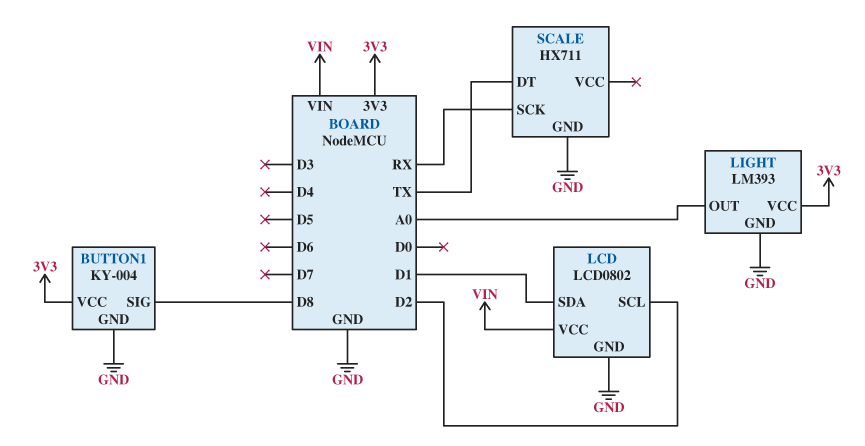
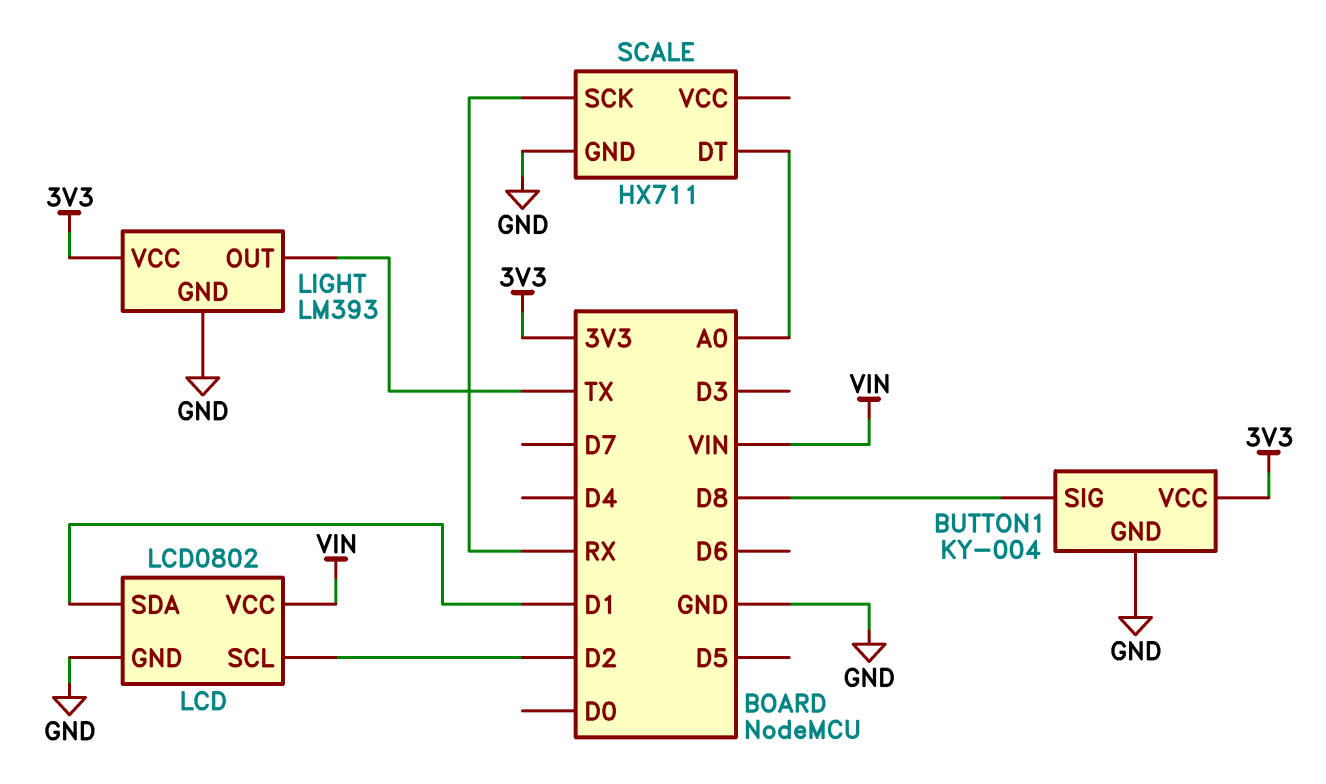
LIGHT pin OUT: A0 -> TX
SCALE pin DT: TX -> A0

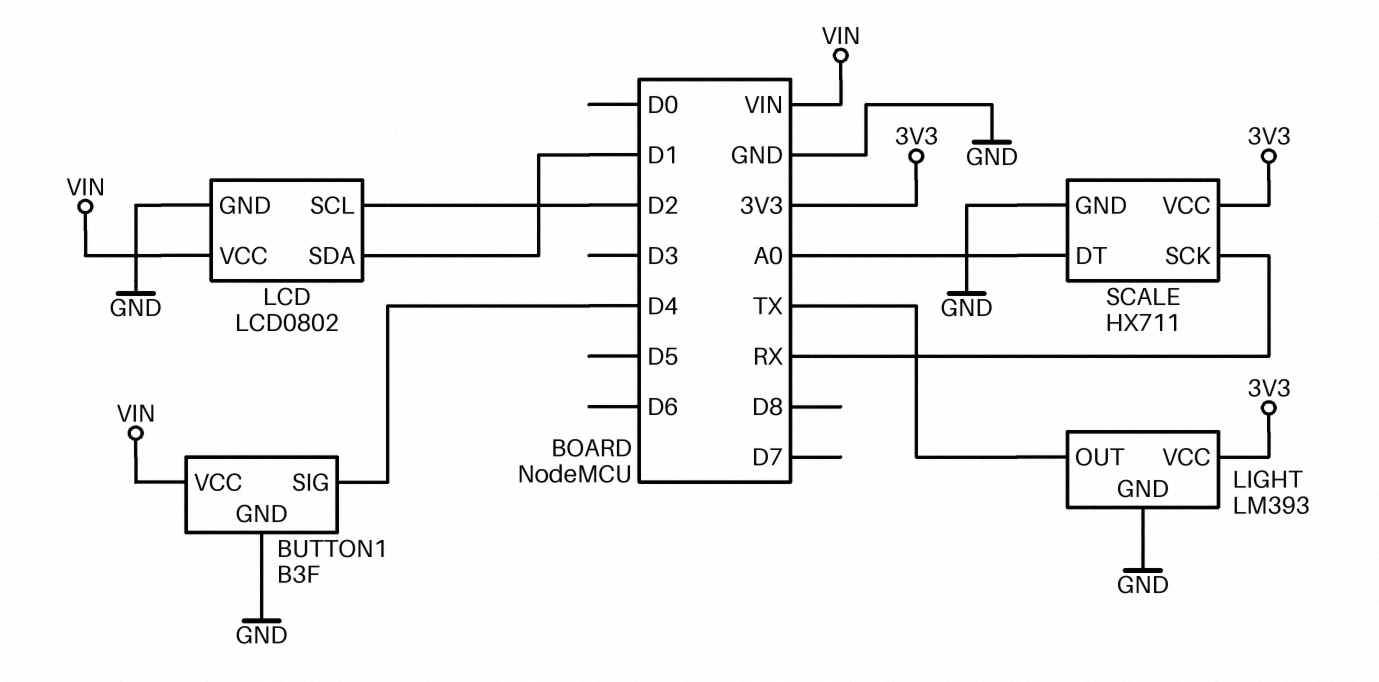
BUTTON1: KY-004 -> B3F
BUTTON1 pin SIG: D8 -> D4
BUTTON1 pin VCC: 3V3 -> VIN
SCALE pin VCC: none -> 3V3

